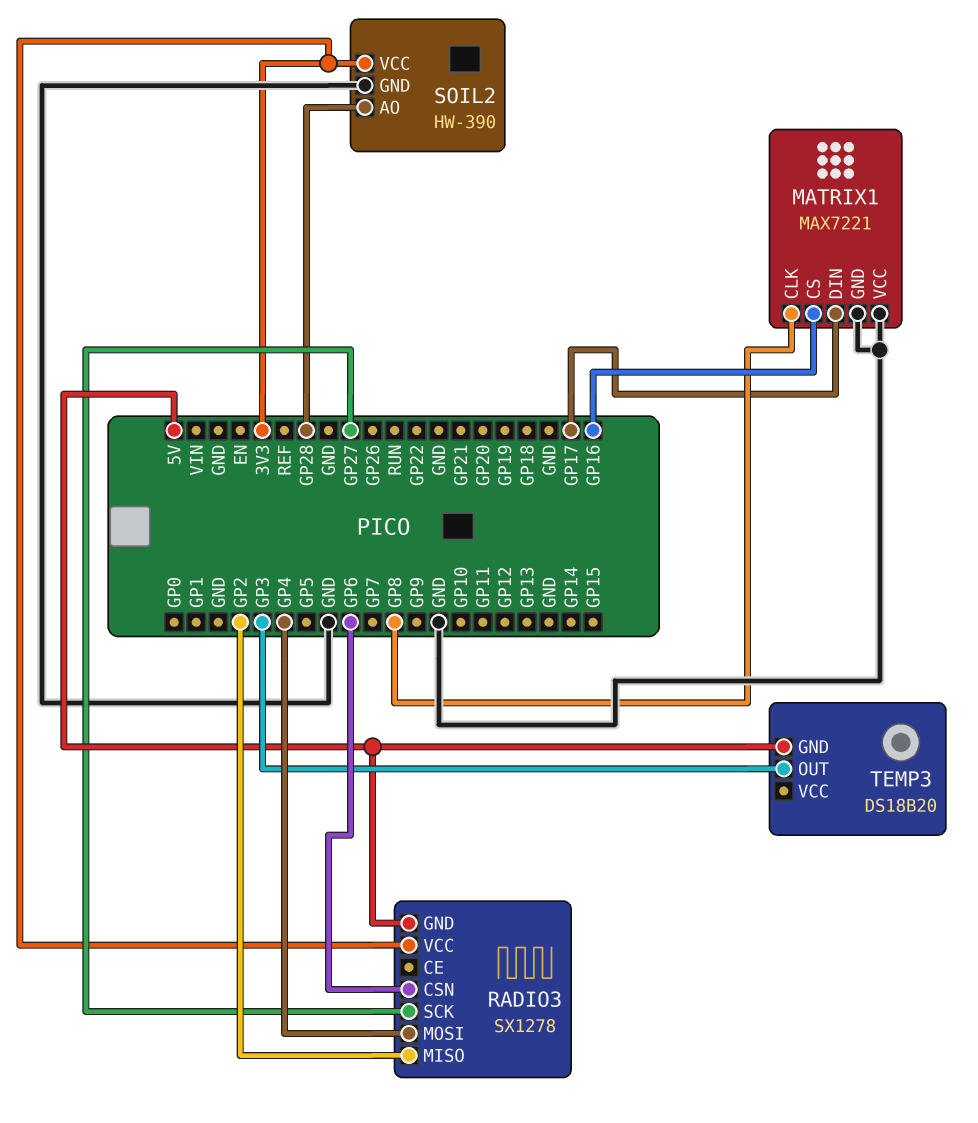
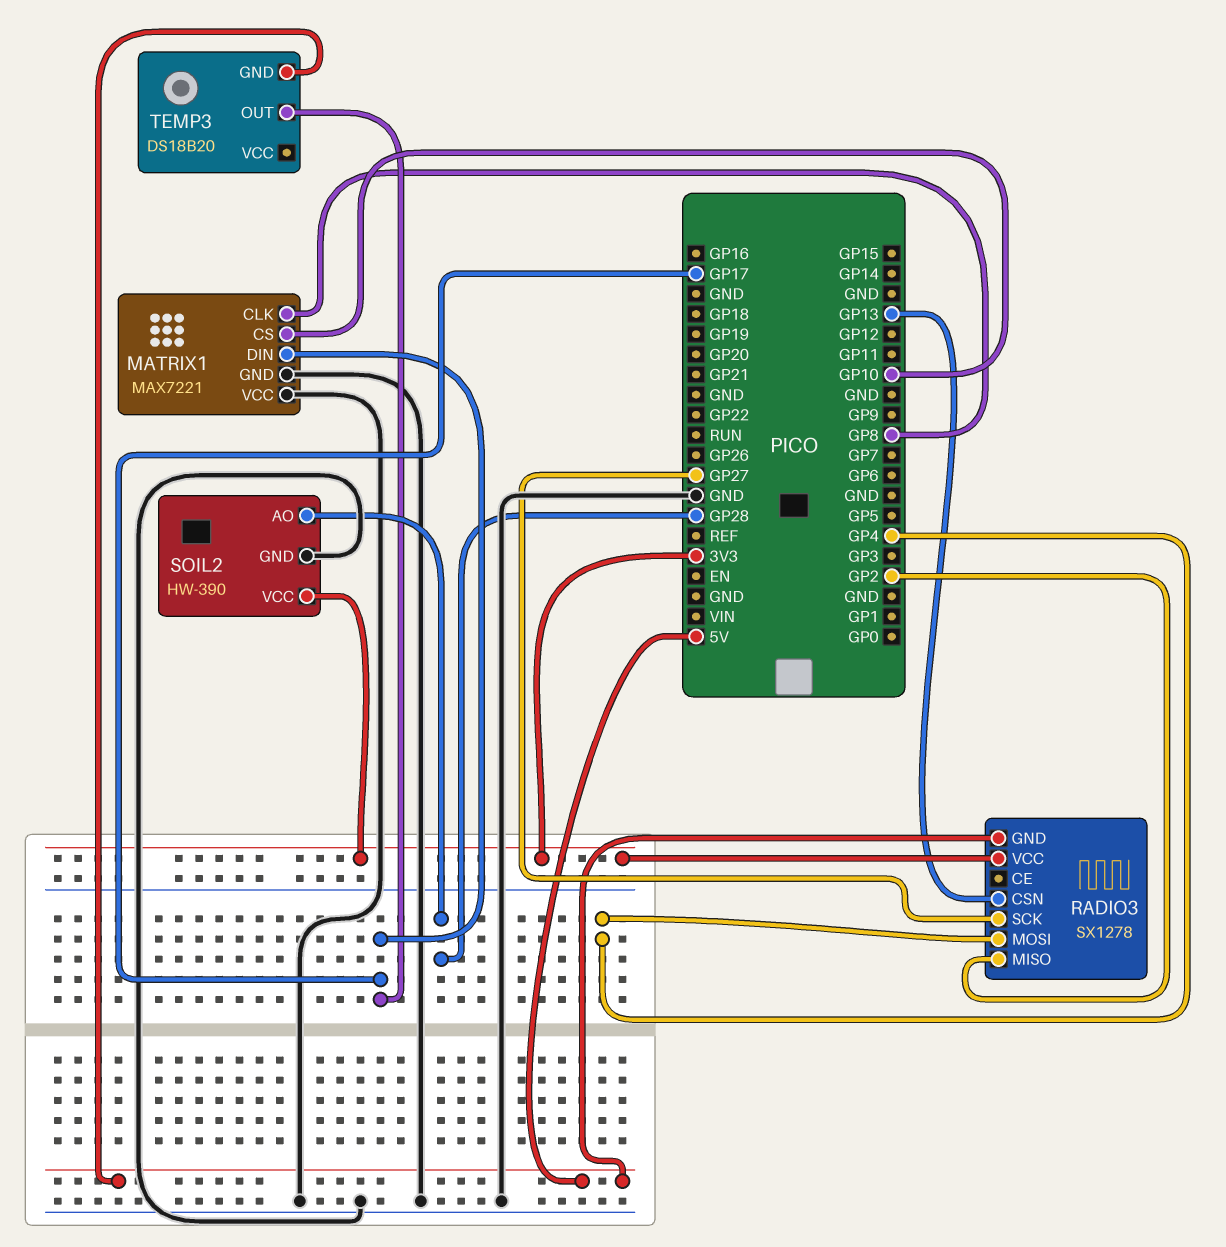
MATRIX1 pin CS: GP16 -> GP10
RADIO3 pin CSN: GP6 -> GP13
TEMP3 pin OUT: GP3 -> GP17

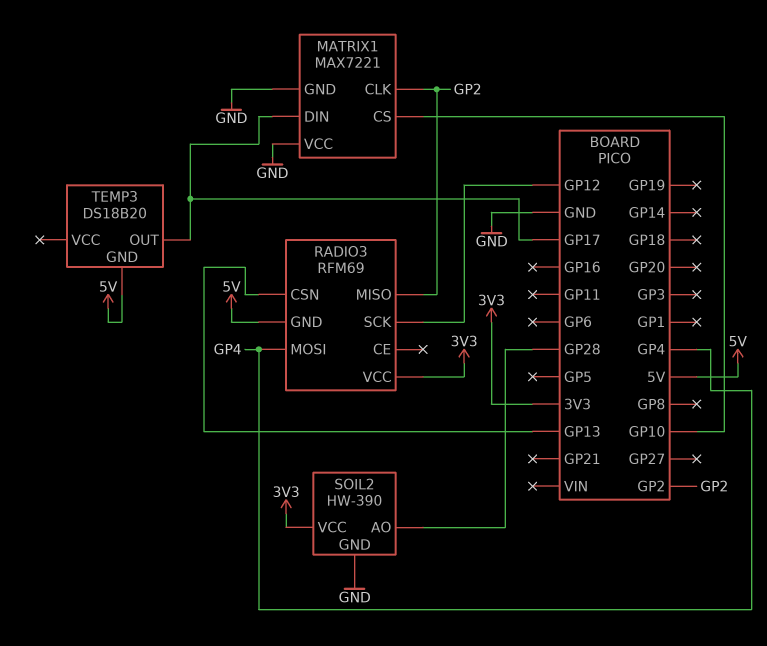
MATRIX1 pin CLK: GP8 -> GP2
RADIO3: SX1278 -> RFM69
RADIO3 pin SCK: GP27 -> GP12

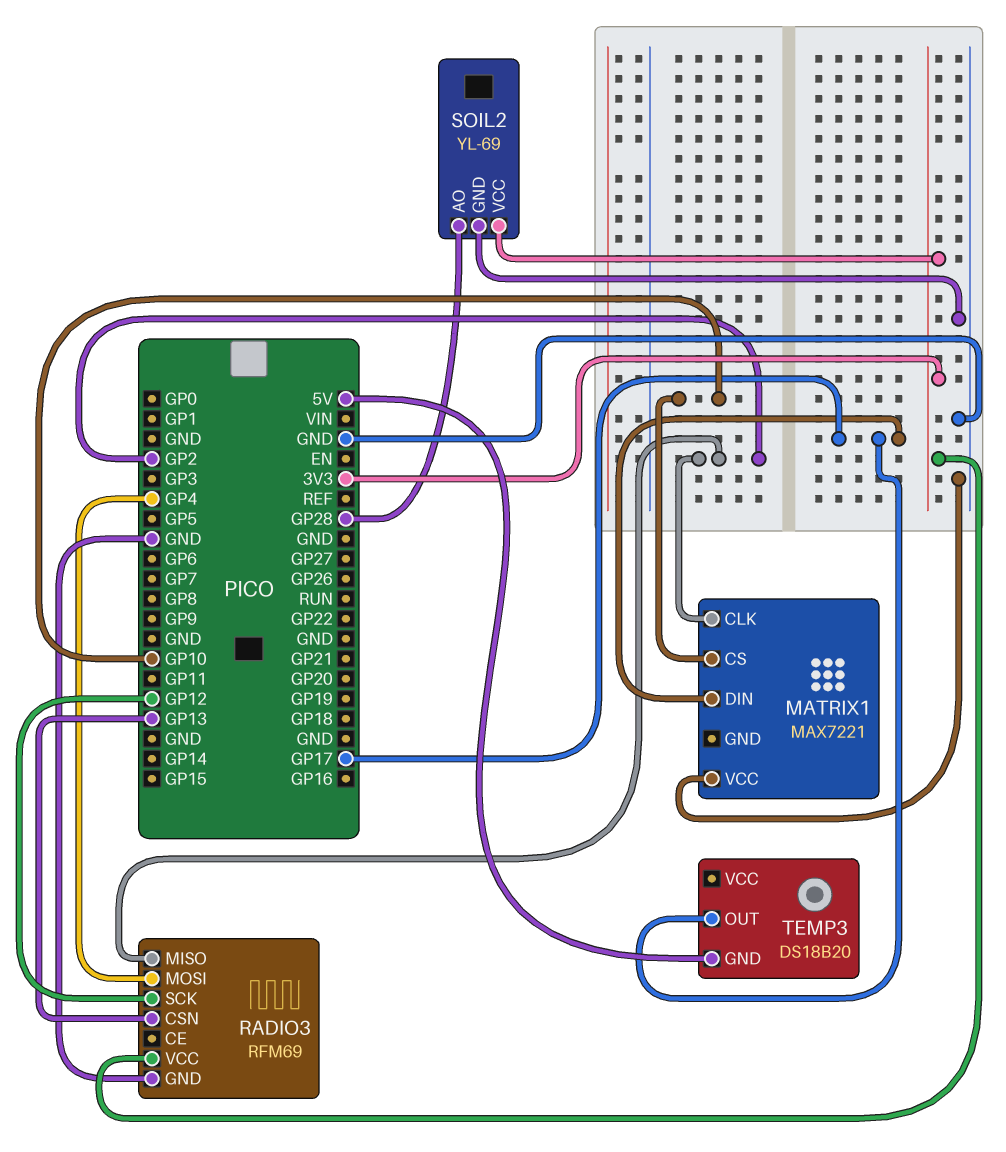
MATRIX1 pin GND: GND -> none
RADIO3 pin GND: 5V -> GND
SOIL2: HW-390 -> YL-69

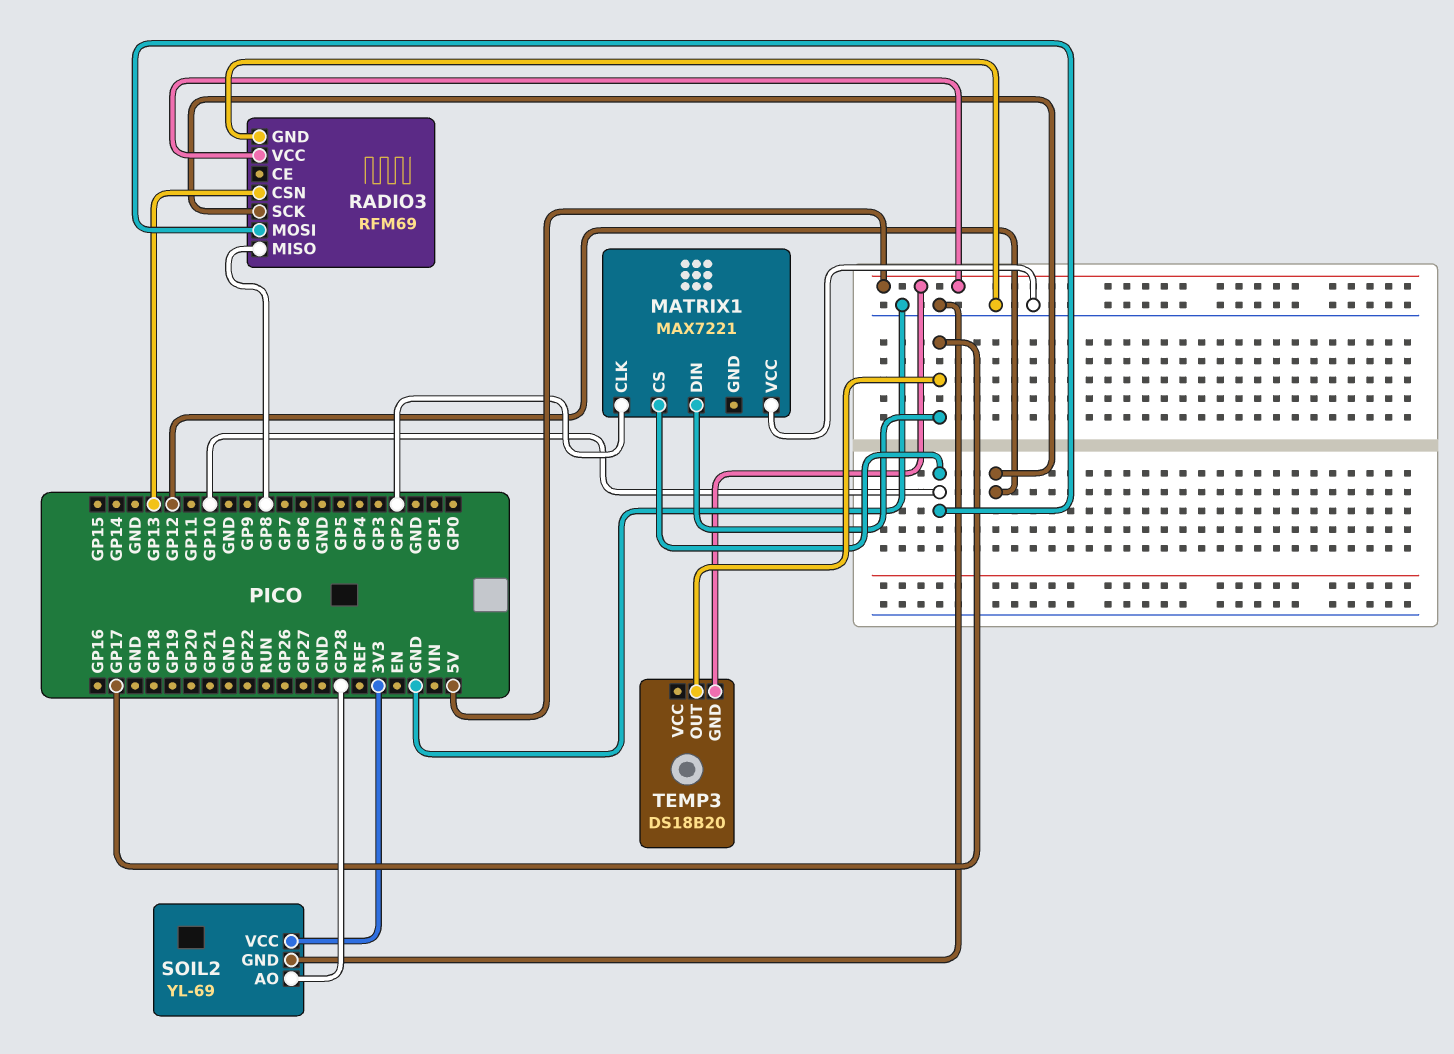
RADIO3 pin MISO: GP2 -> GP8
RADIO3 pin MOSI: GP4 -> GP10
RADIO3 pin VCC: 3V3 -> 5V

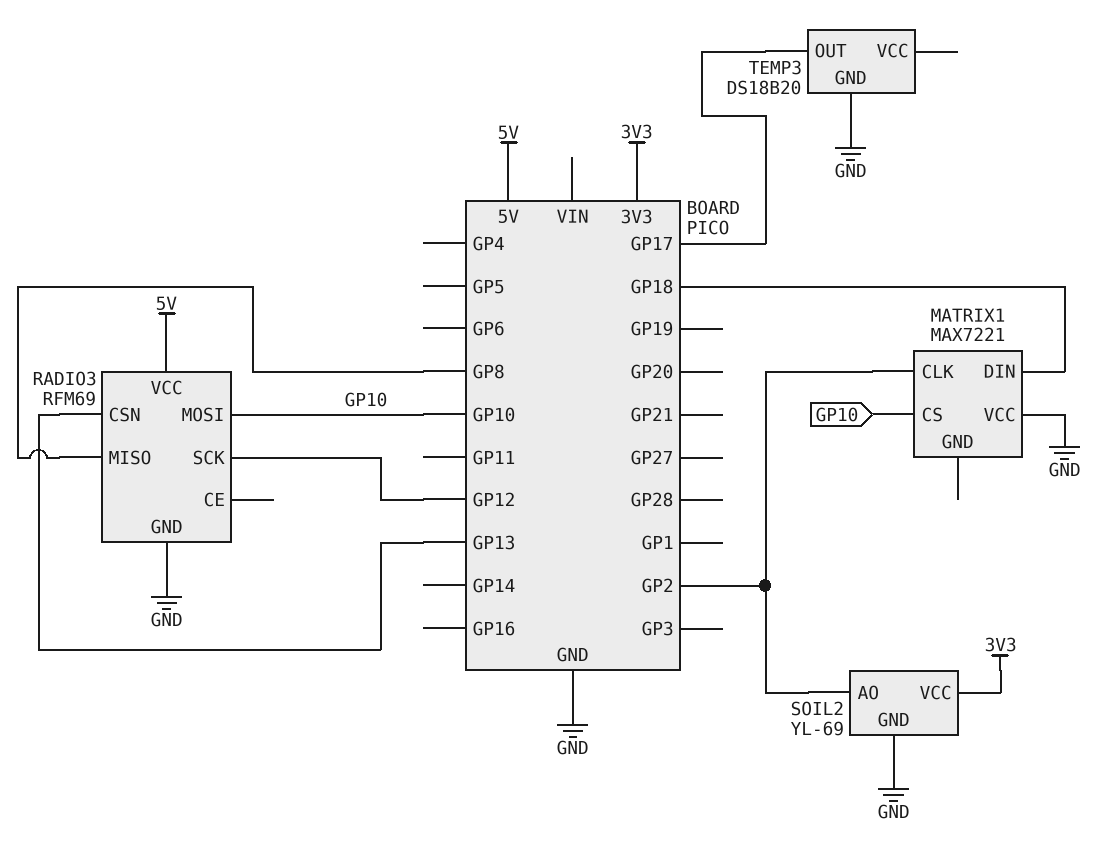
MATRIX1 pin DIN: GP17 -> GP18
SOIL2 pin AO: GP28 -> GP2
TEMP3 pin GND: 5V -> GND

